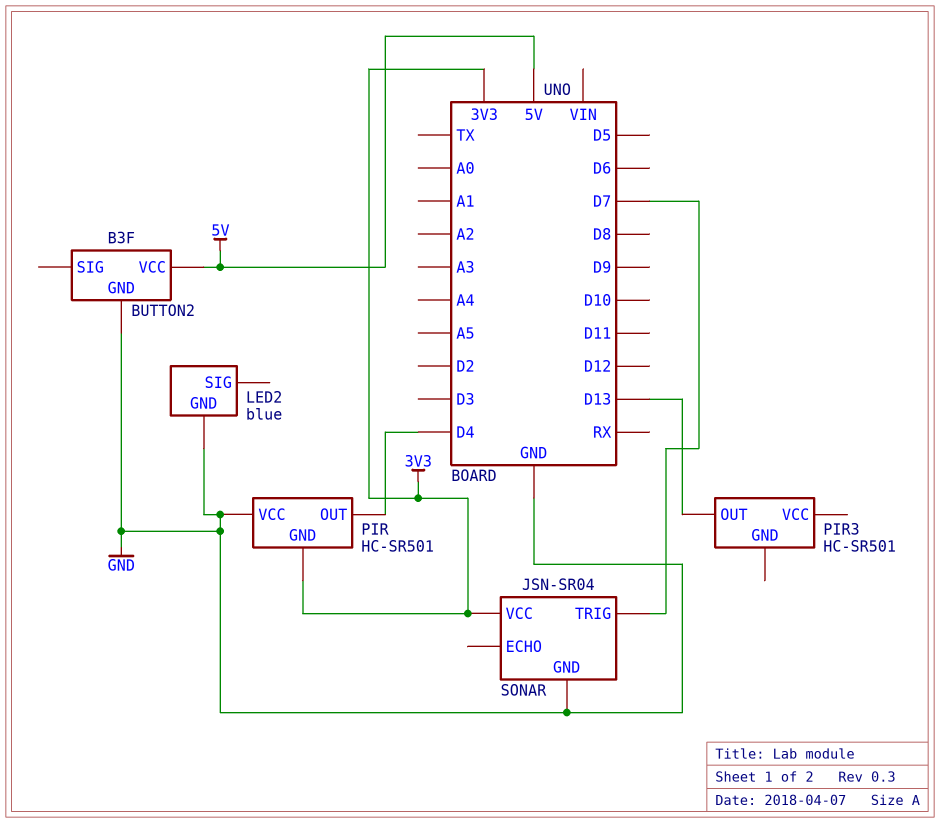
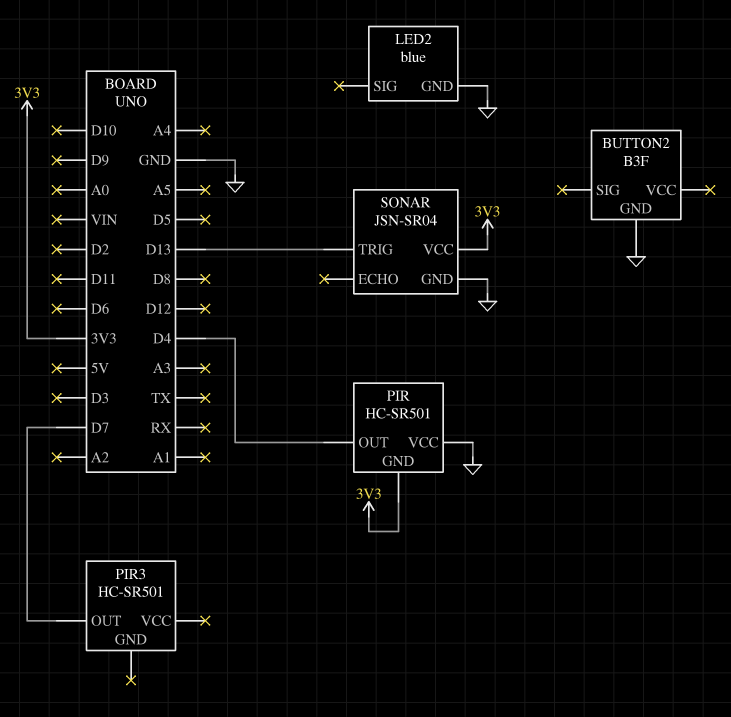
BUTTON2 pin VCC: 5V -> none
PIR3 pin OUT: D13 -> D7
SONAR pin TRIG: D7 -> D13

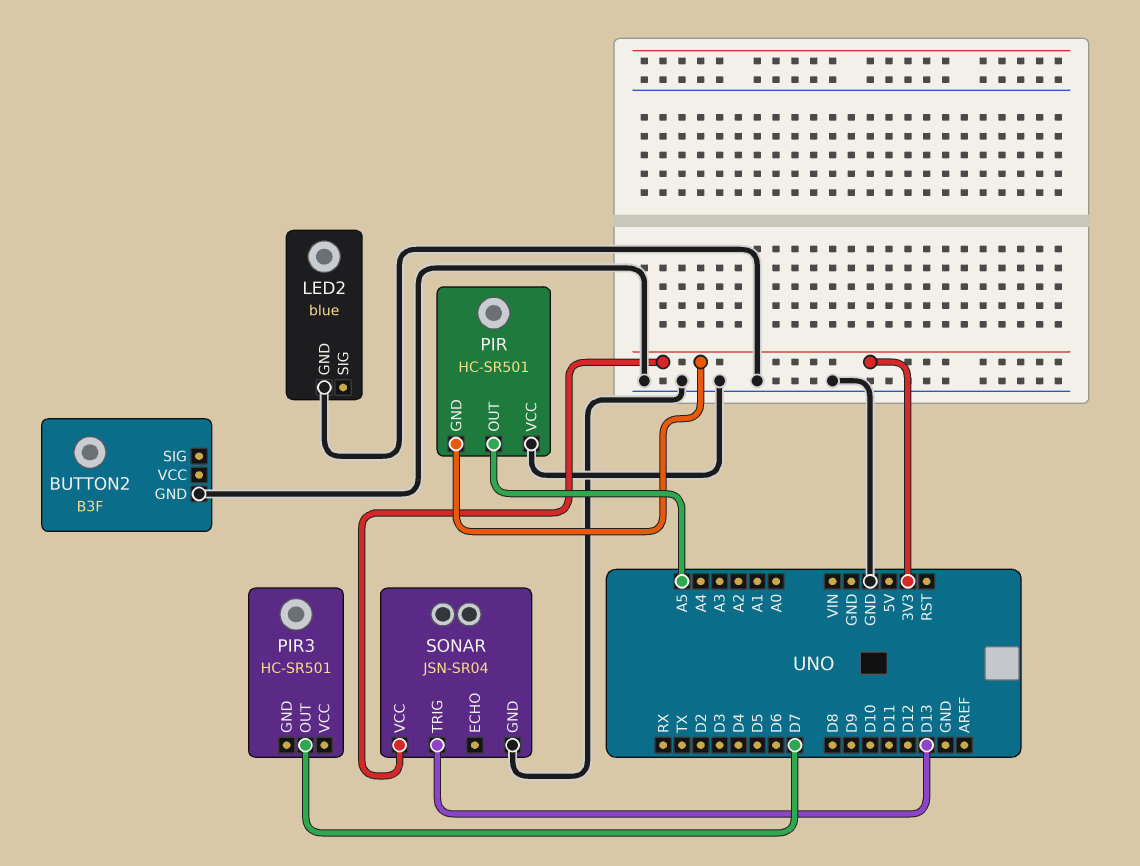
PIR pin OUT: D4 -> A5

